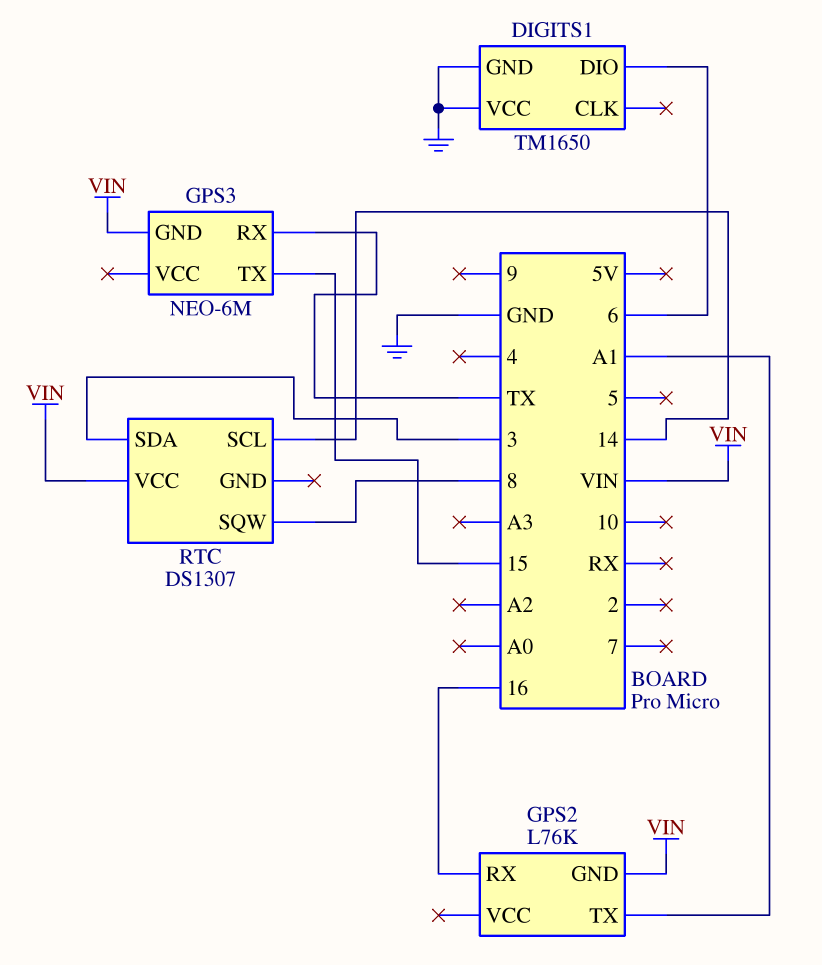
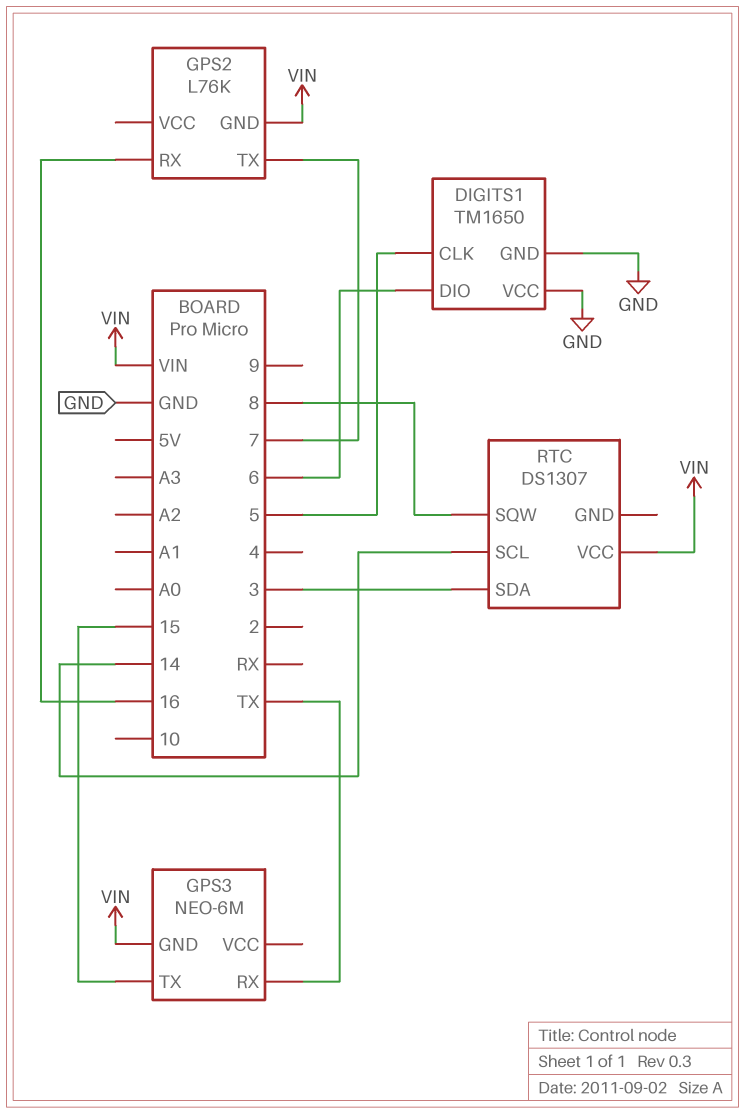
DIGITS1 pin CLK: none -> 5
GPS2 pin TX: A1 -> 7

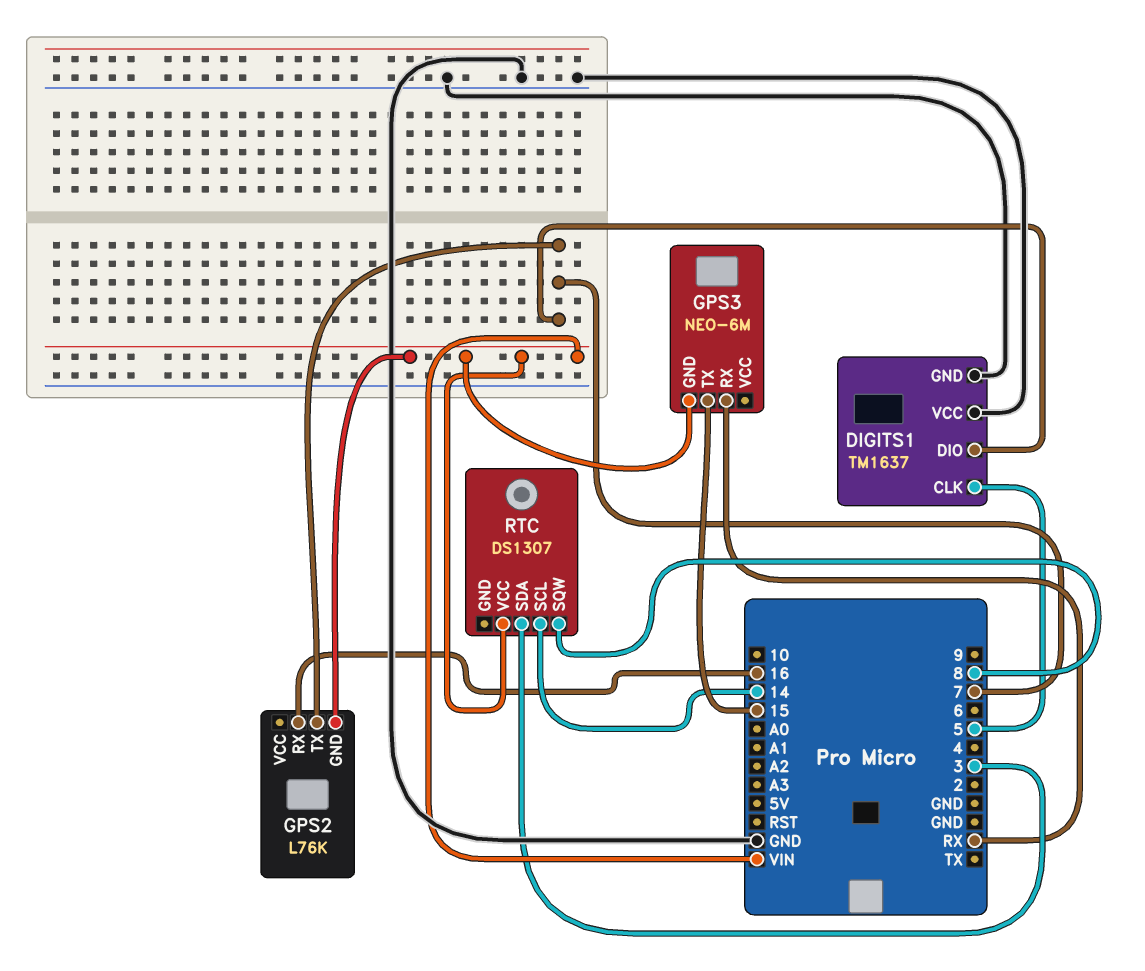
DIGITS1: TM1650 -> TM1637
DIGITS1 pin DIO: 6 -> 7
GPS3 pin RX: TX -> RX

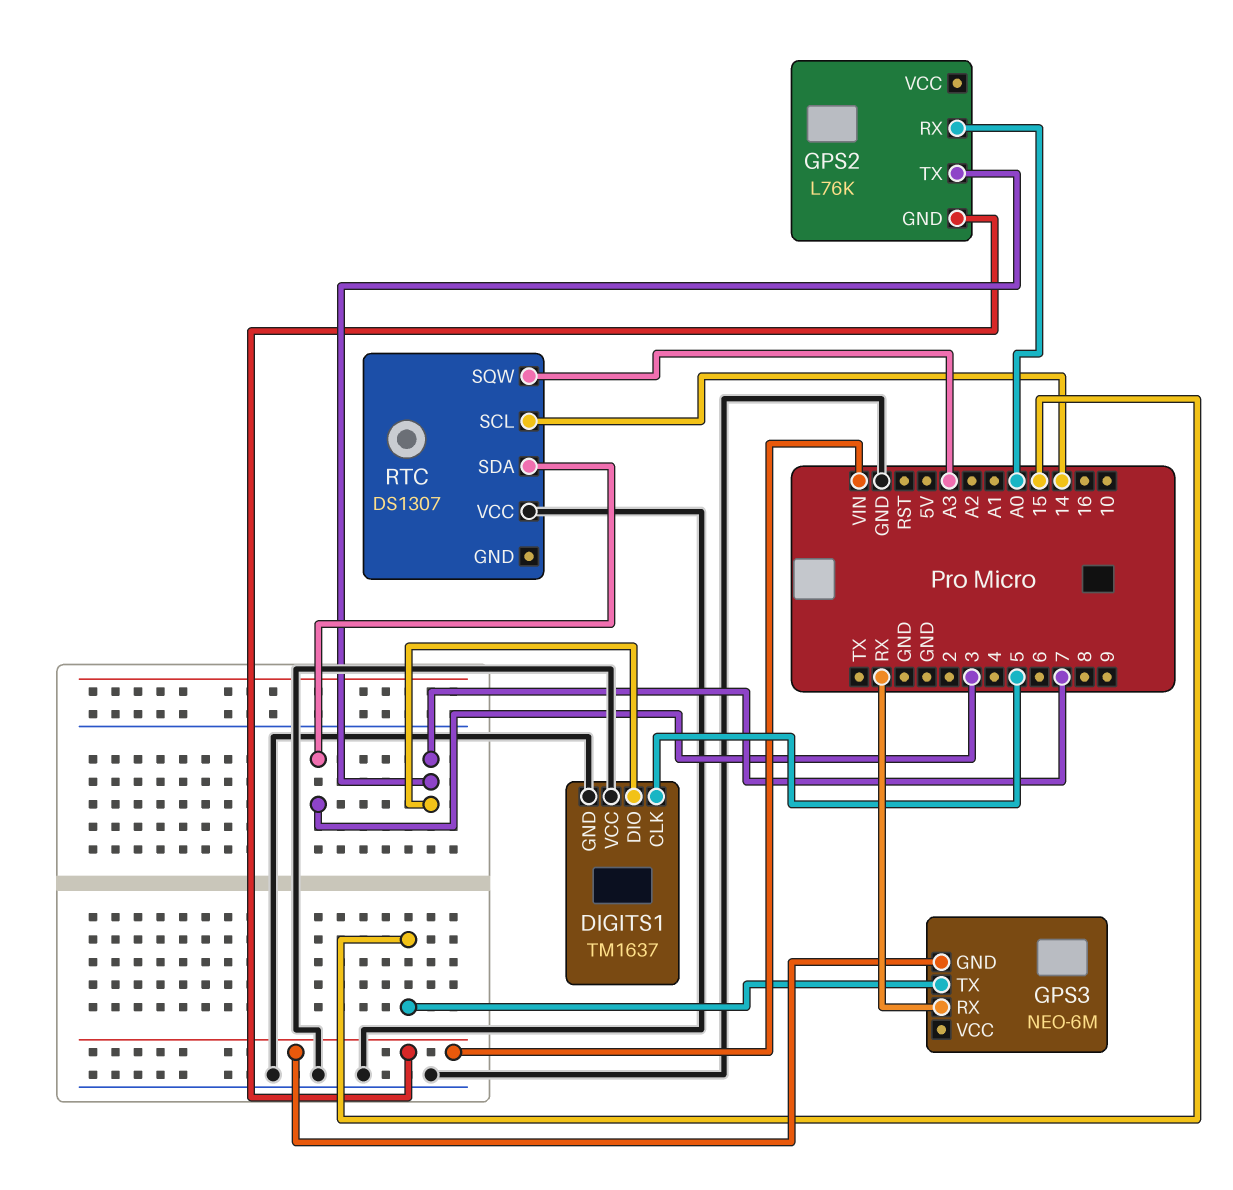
GPS2 pin RX: 16 -> A0
RTC pin SQW: 8 -> A3
RTC pin VCC: VIN -> GND

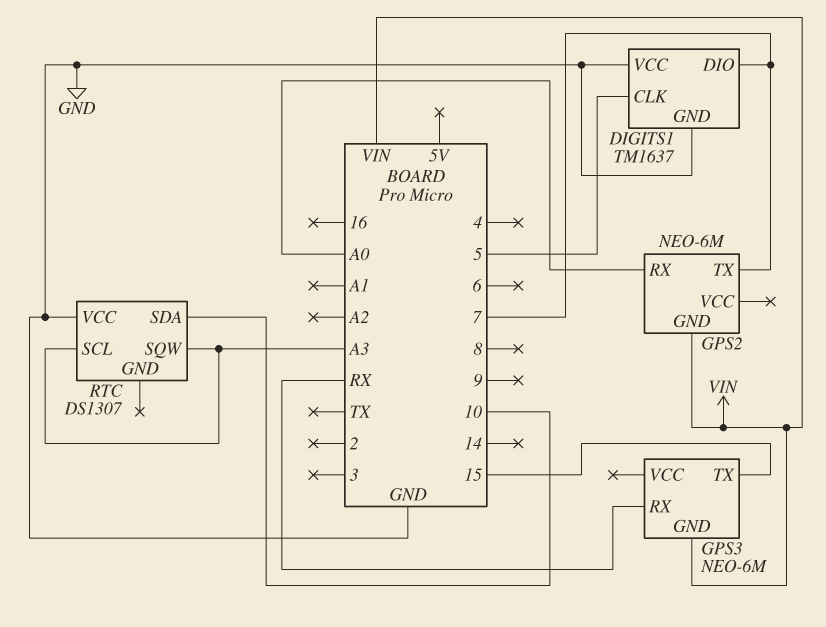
GPS2: L76K -> NEO-6M
RTC pin SCL: 14 -> A3
RTC pin SDA: 3 -> 10

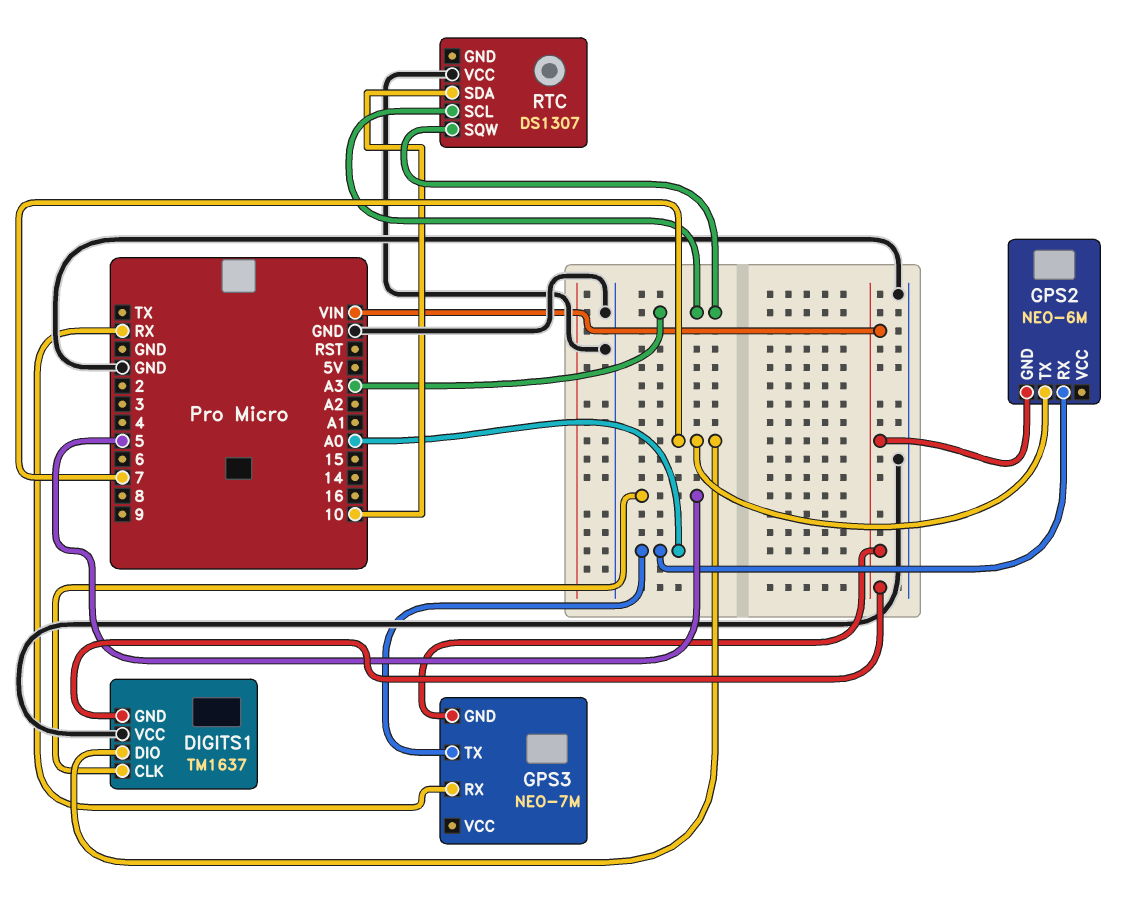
DIGITS1 pin GND: GND -> VIN
GPS3: NEO-6M -> NEO-7M
GPS3 pin TX: 15 -> A0

